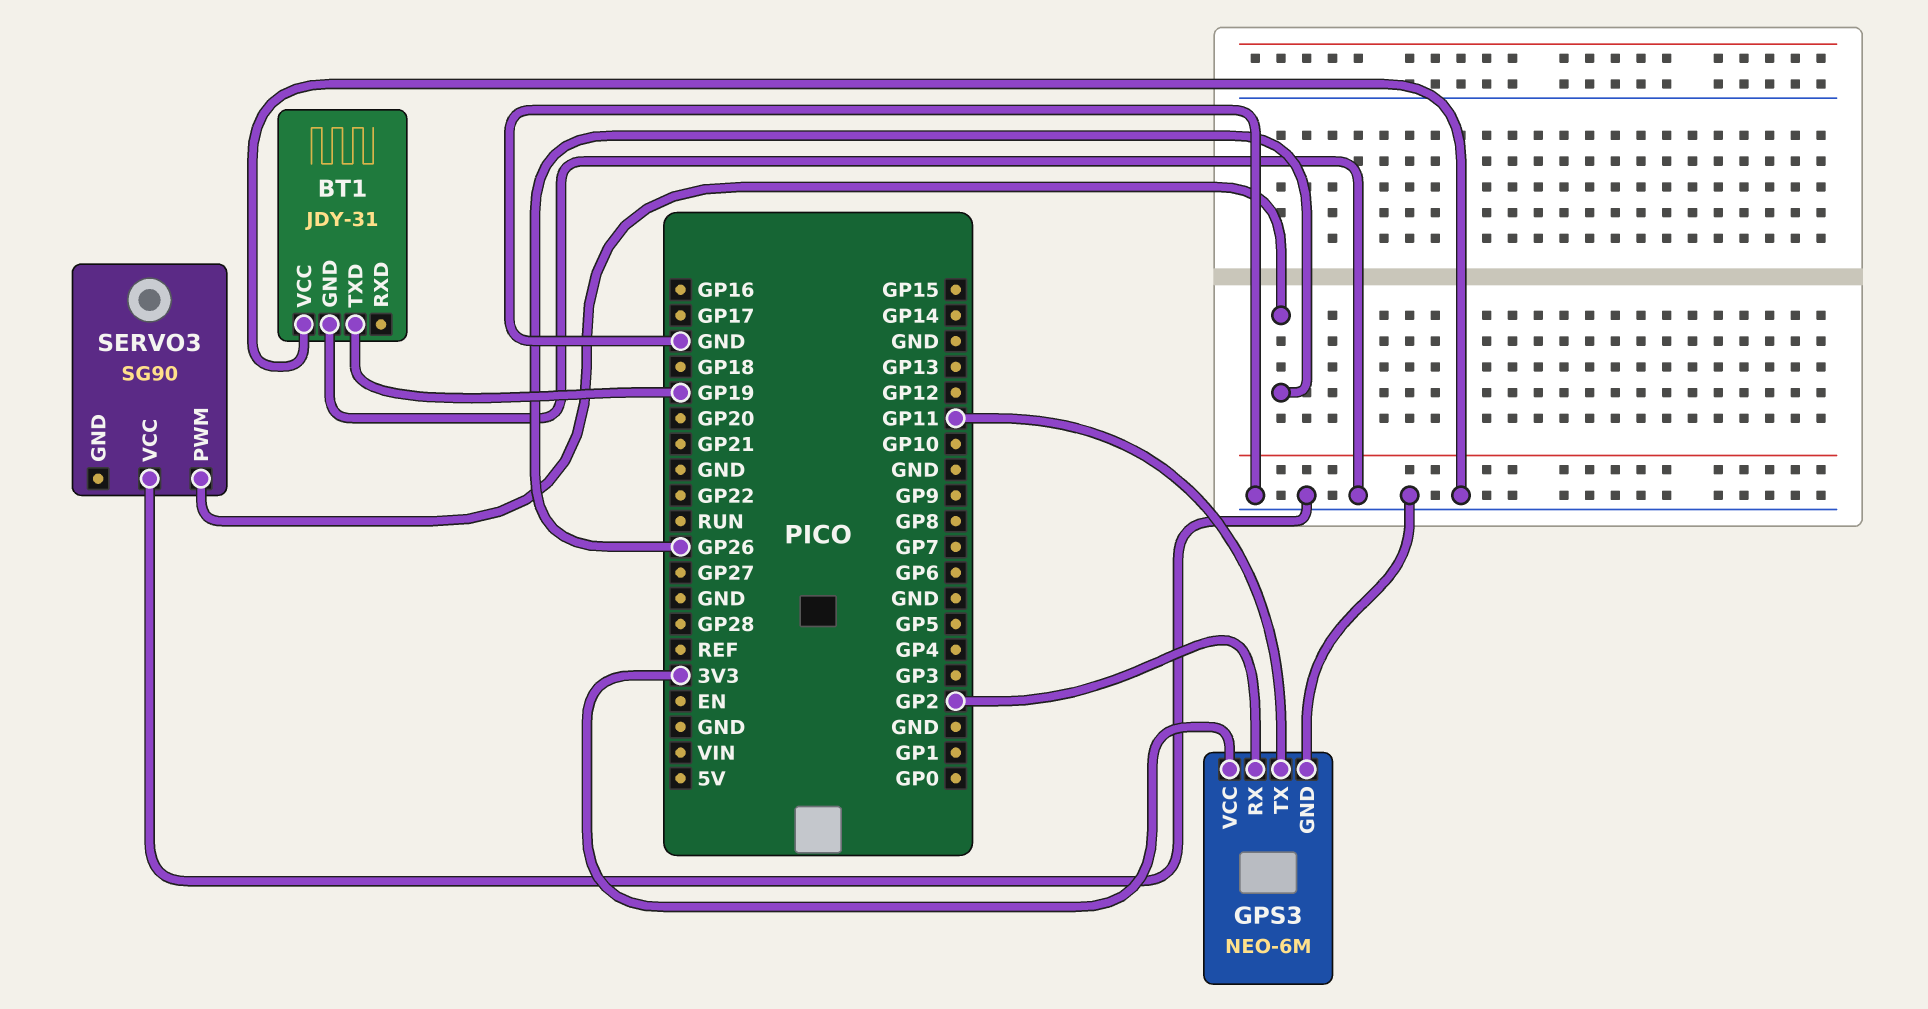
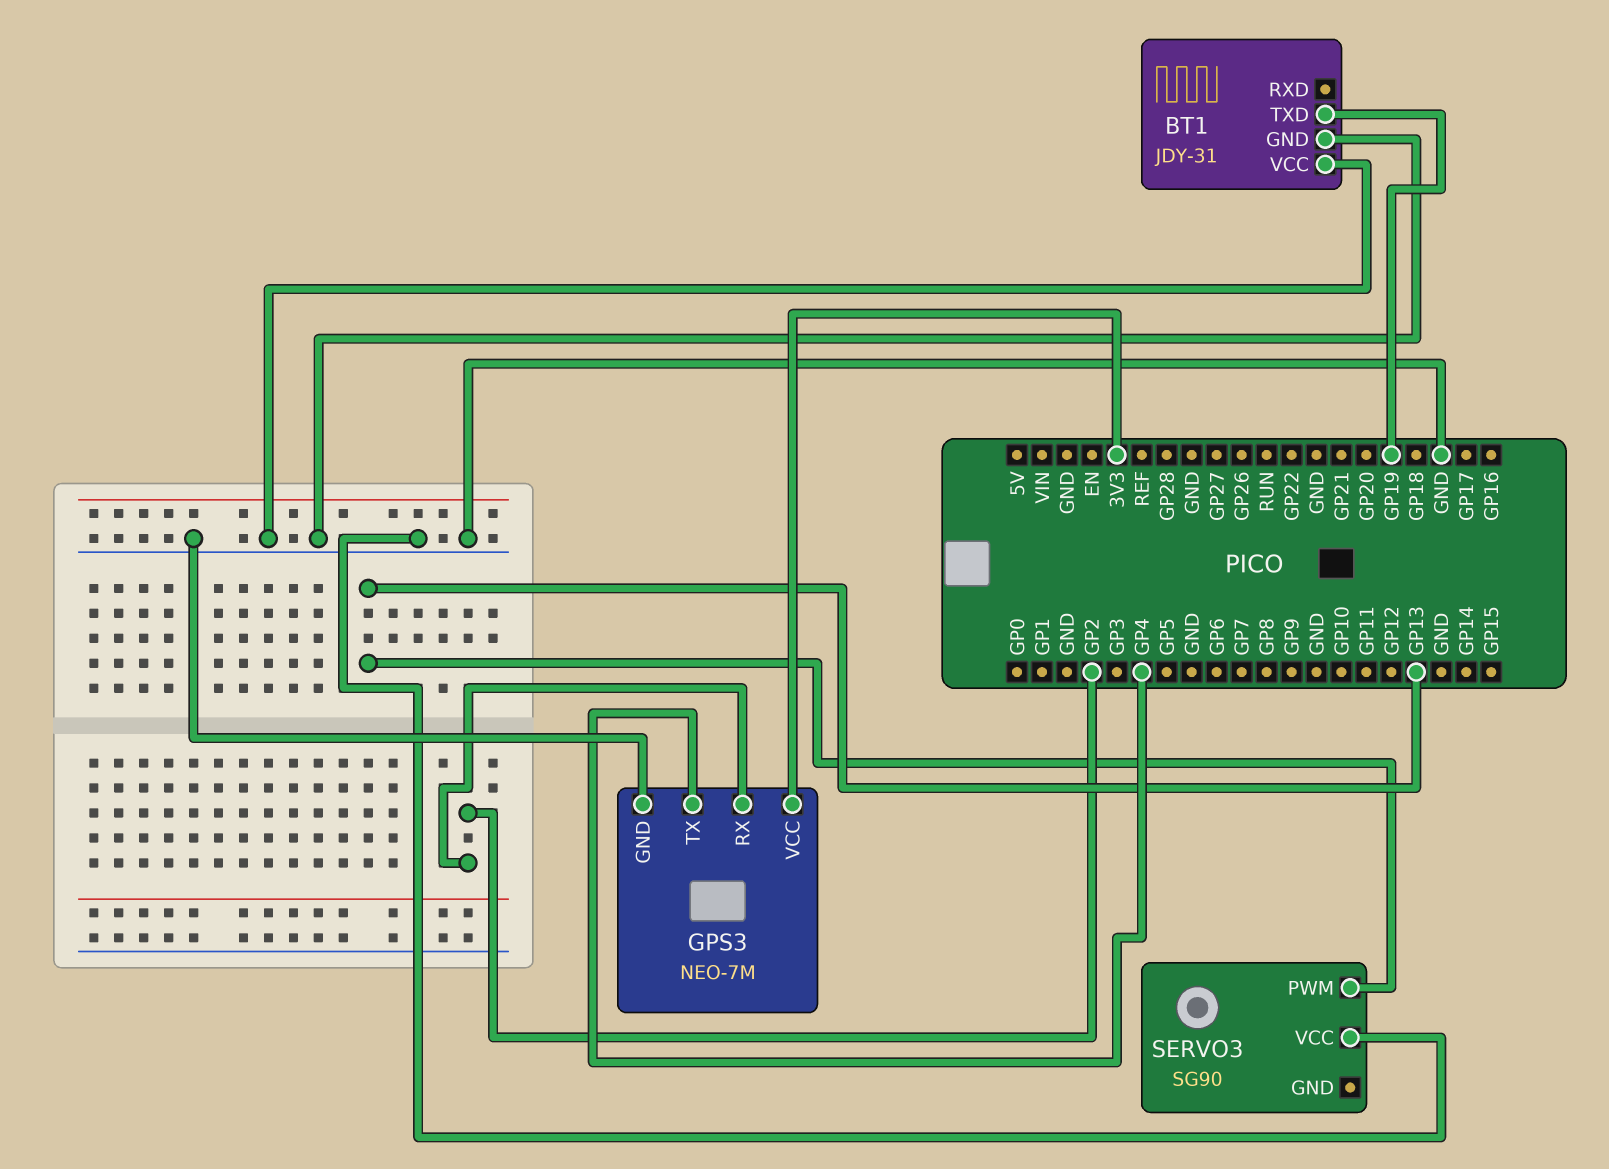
GPS3: NEO-6M -> NEO-7M
GPS3 pin TX: GP11 -> GP4
SERVO3 pin PWM: GP26 -> GP13

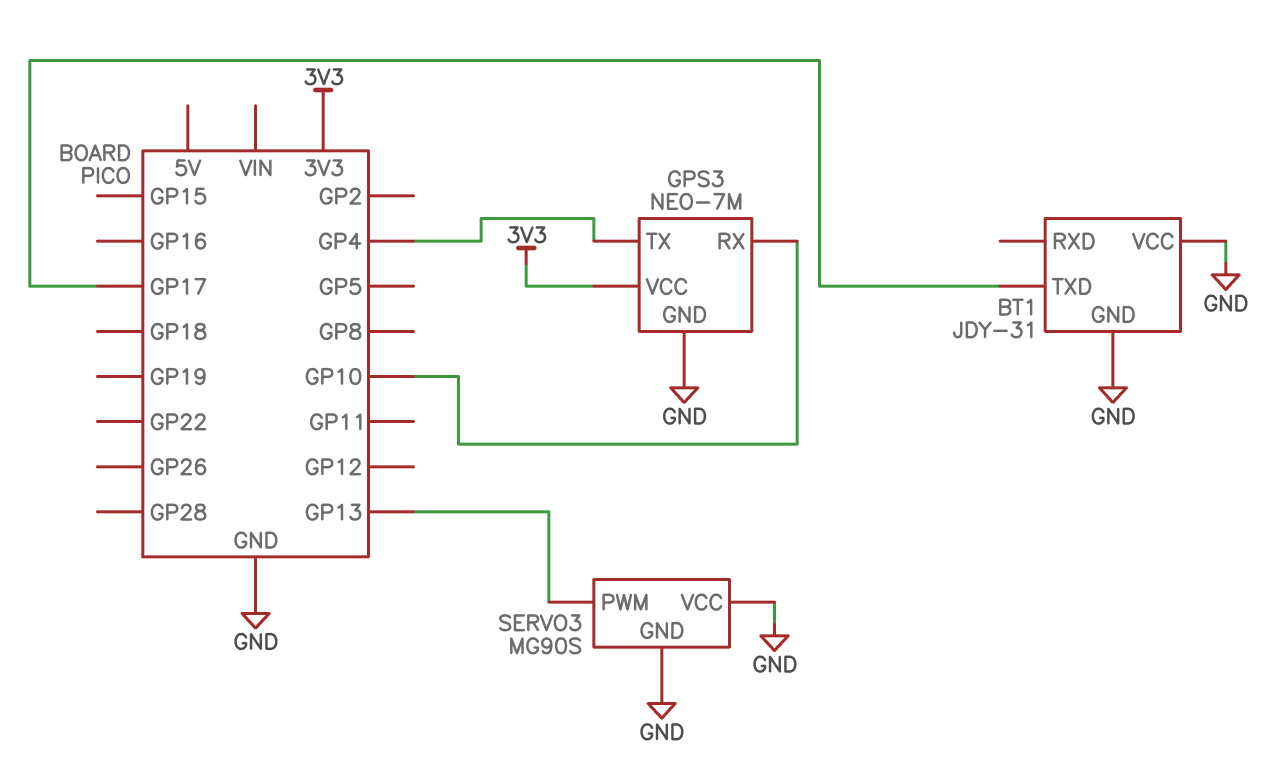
BT1 pin TXD: GP19 -> GP17
GPS3 pin RX: GP2 -> GP10
SERVO3: SG90 -> MG90S
SERVO3 pin GND: none -> GND

